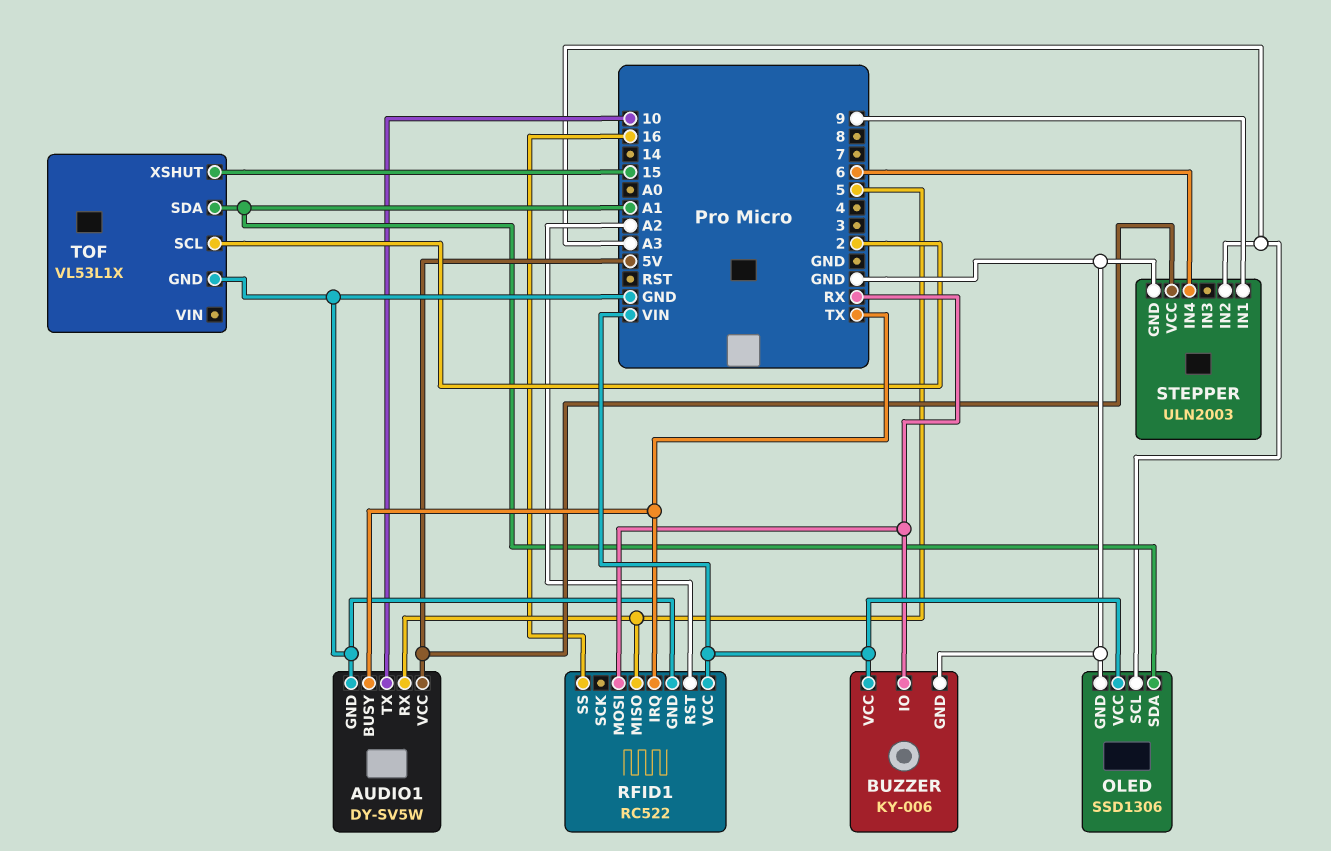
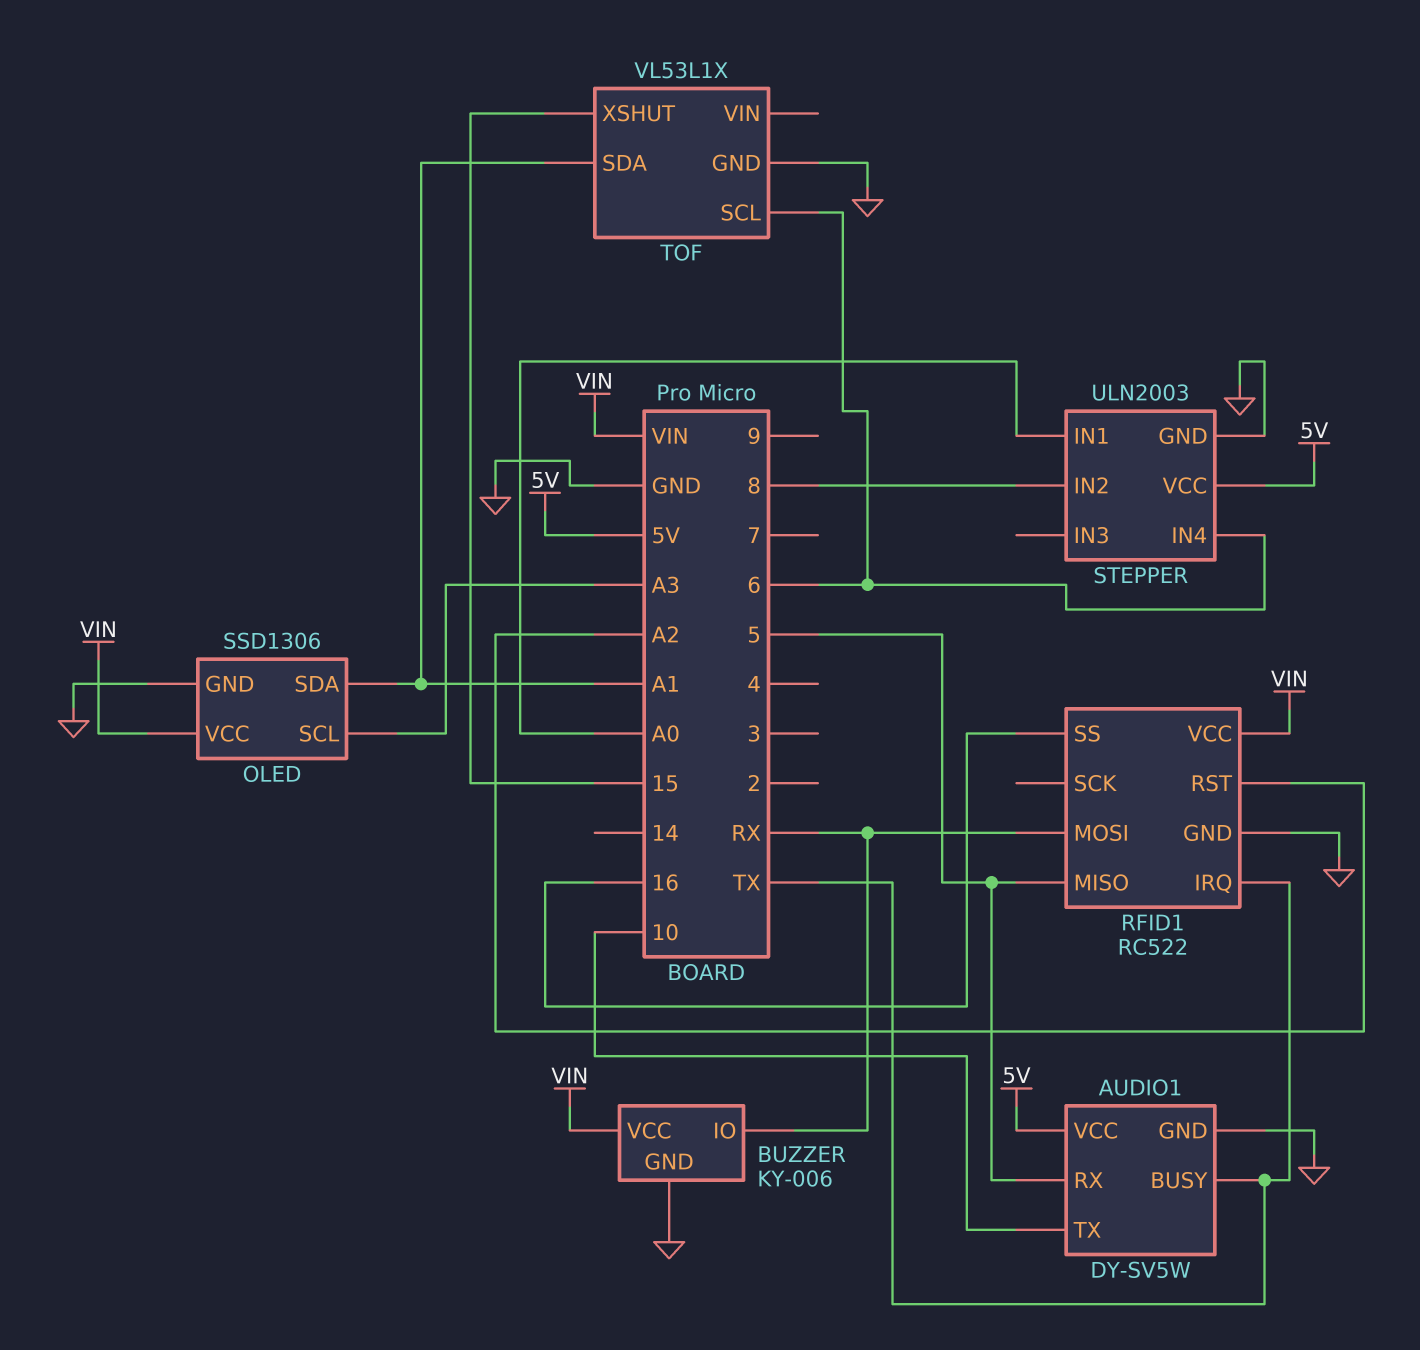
STEPPER pin IN1: 9 -> A0
STEPPER pin IN2: A3 -> 8
TOF pin SCL: 2 -> 6

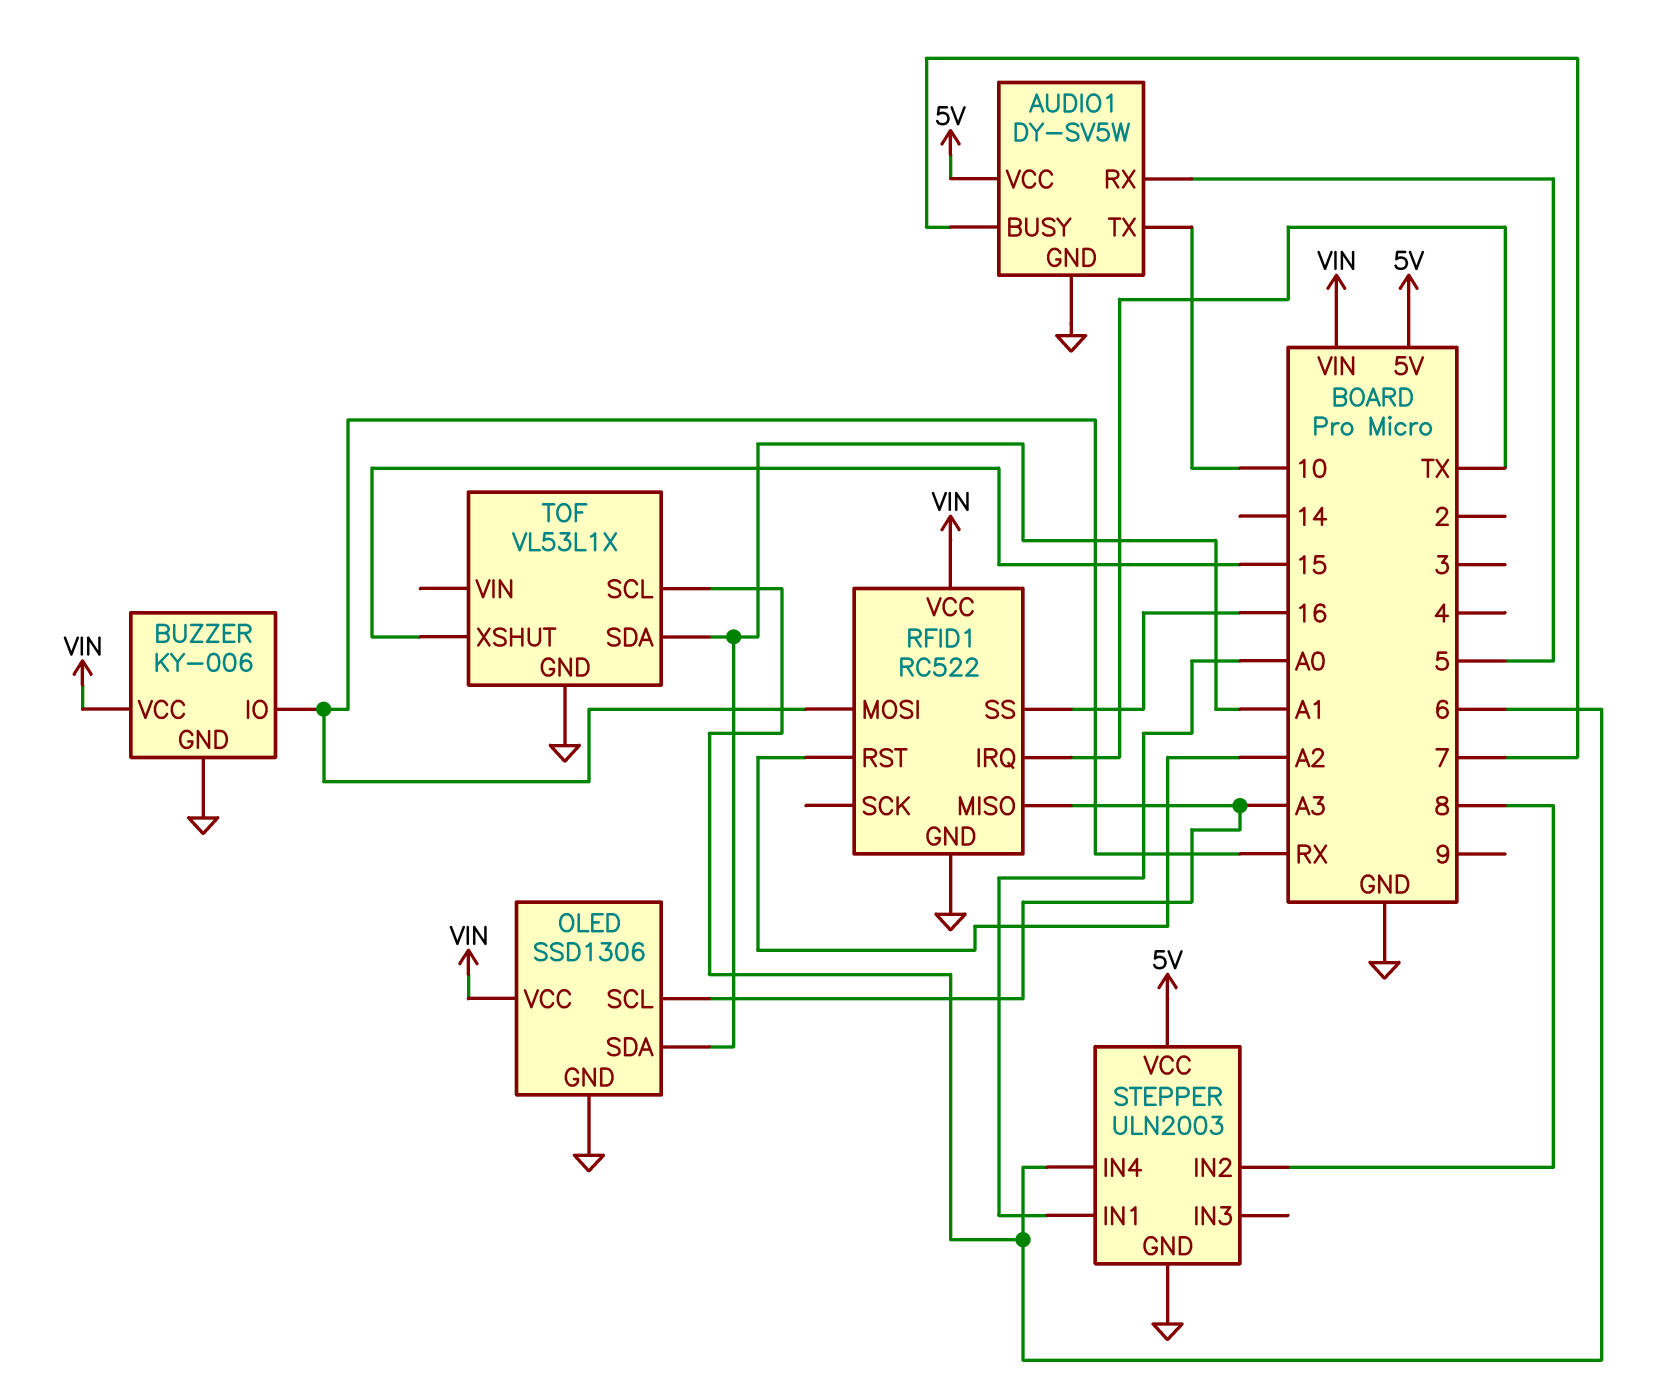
AUDIO1 pin BUSY: TX -> 7
RFID1 pin MISO: 5 -> A3

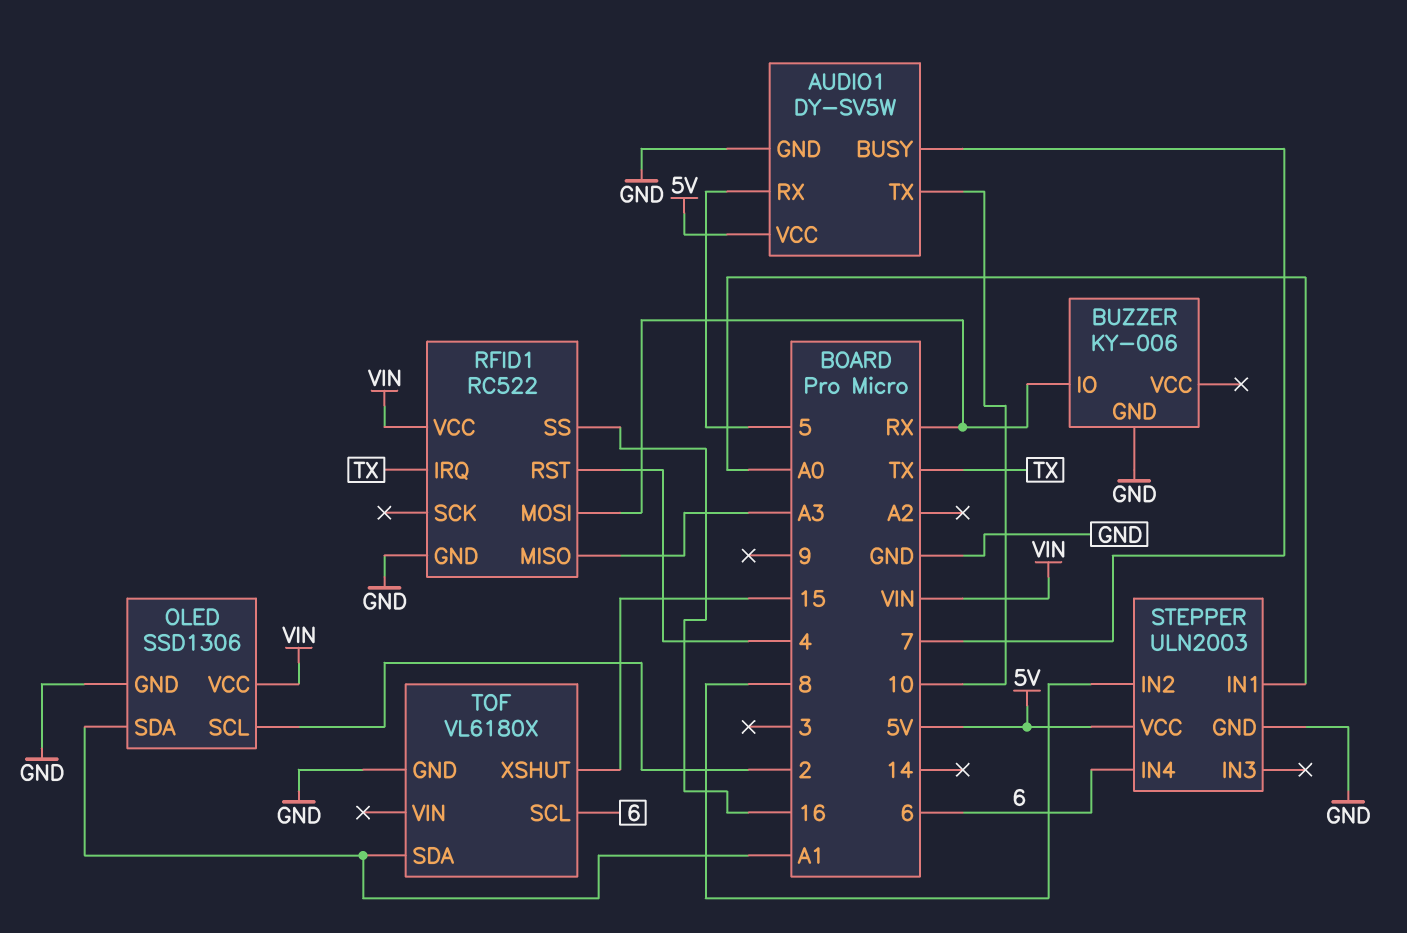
BUZZER pin VCC: VIN -> none
OLED pin SCL: A3 -> 2
RFID1 pin RST: A2 -> 4
TOF: VL53L1X -> VL6180X

